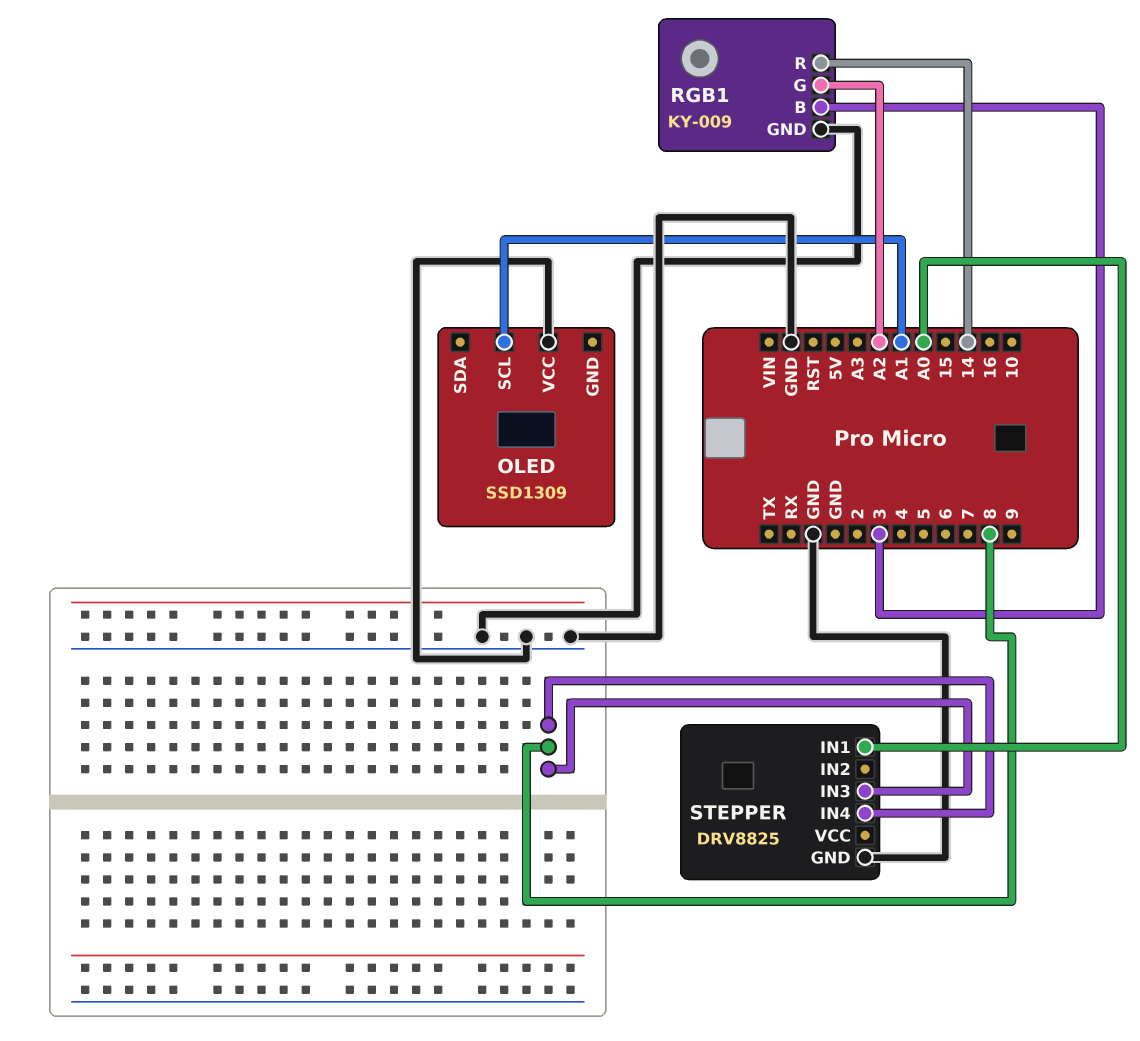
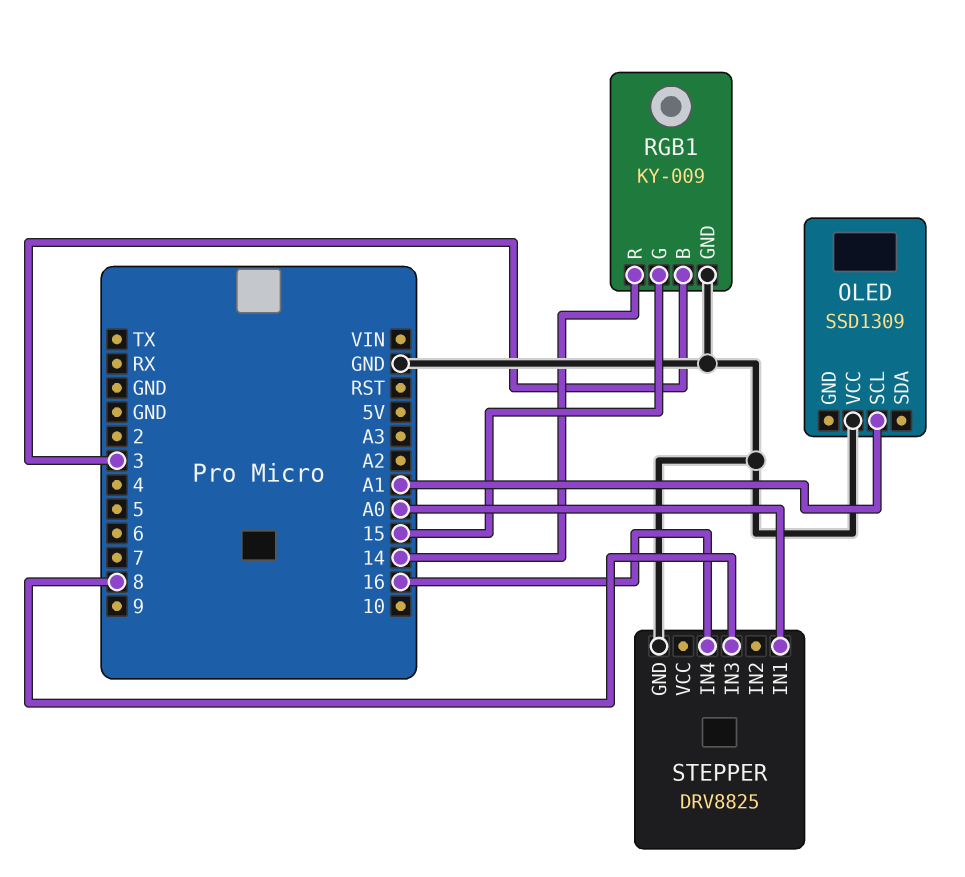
RGB1 pin G: A2 -> 15
STEPPER pin IN4: 8 -> 16

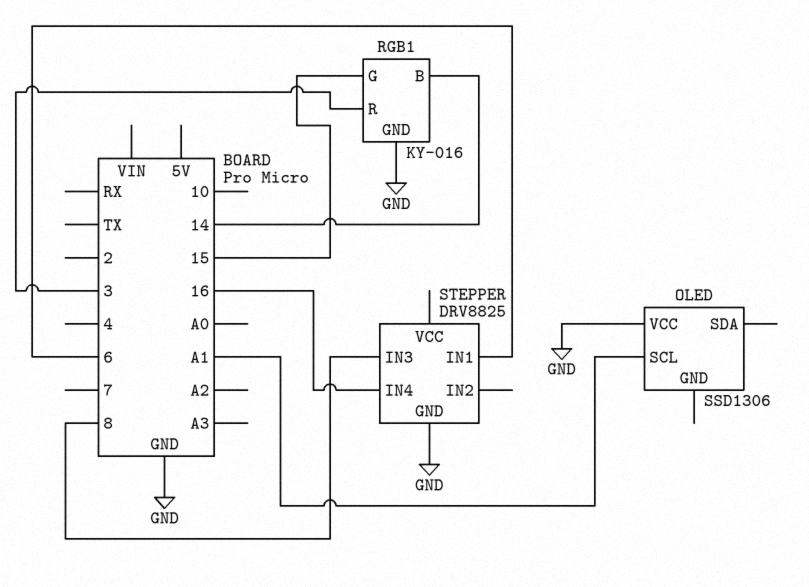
OLED: SSD1309 -> SSD1306
RGB1: KY-009 -> KY-016
RGB1 pin B: 3 -> 14
RGB1 pin R: 14 -> 3
STEPPER pin IN1: A0 -> 6

